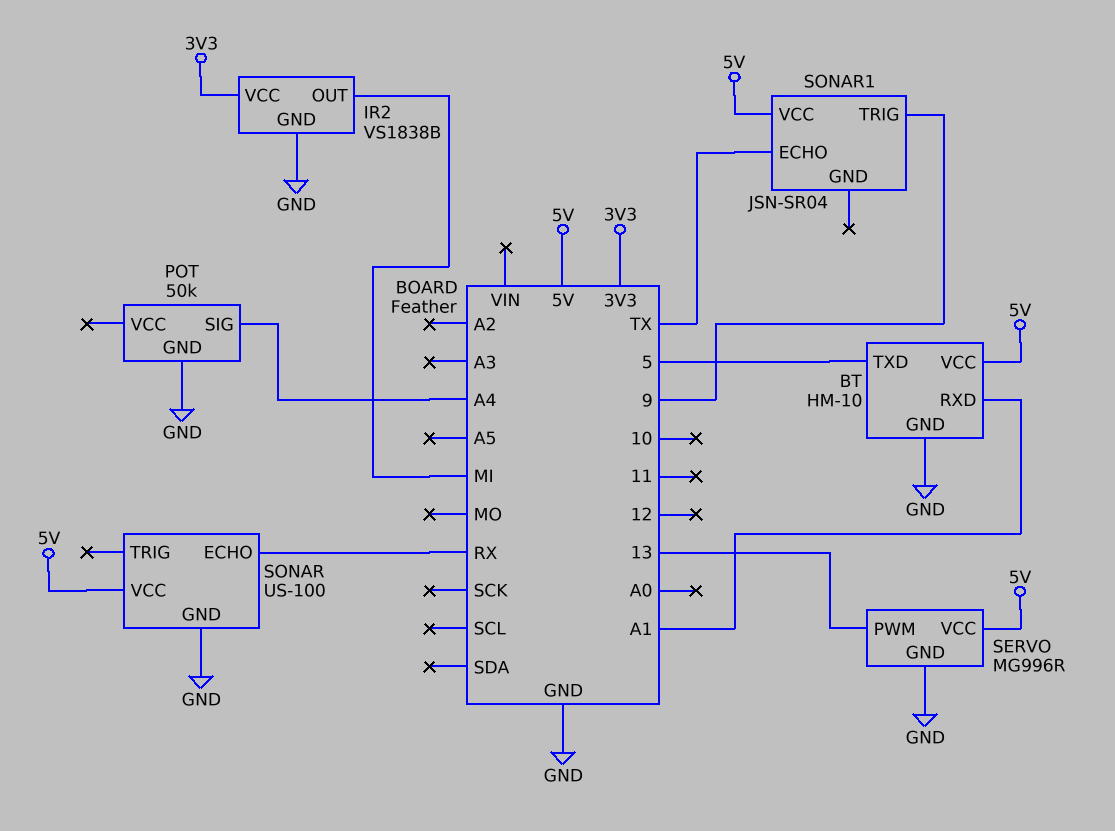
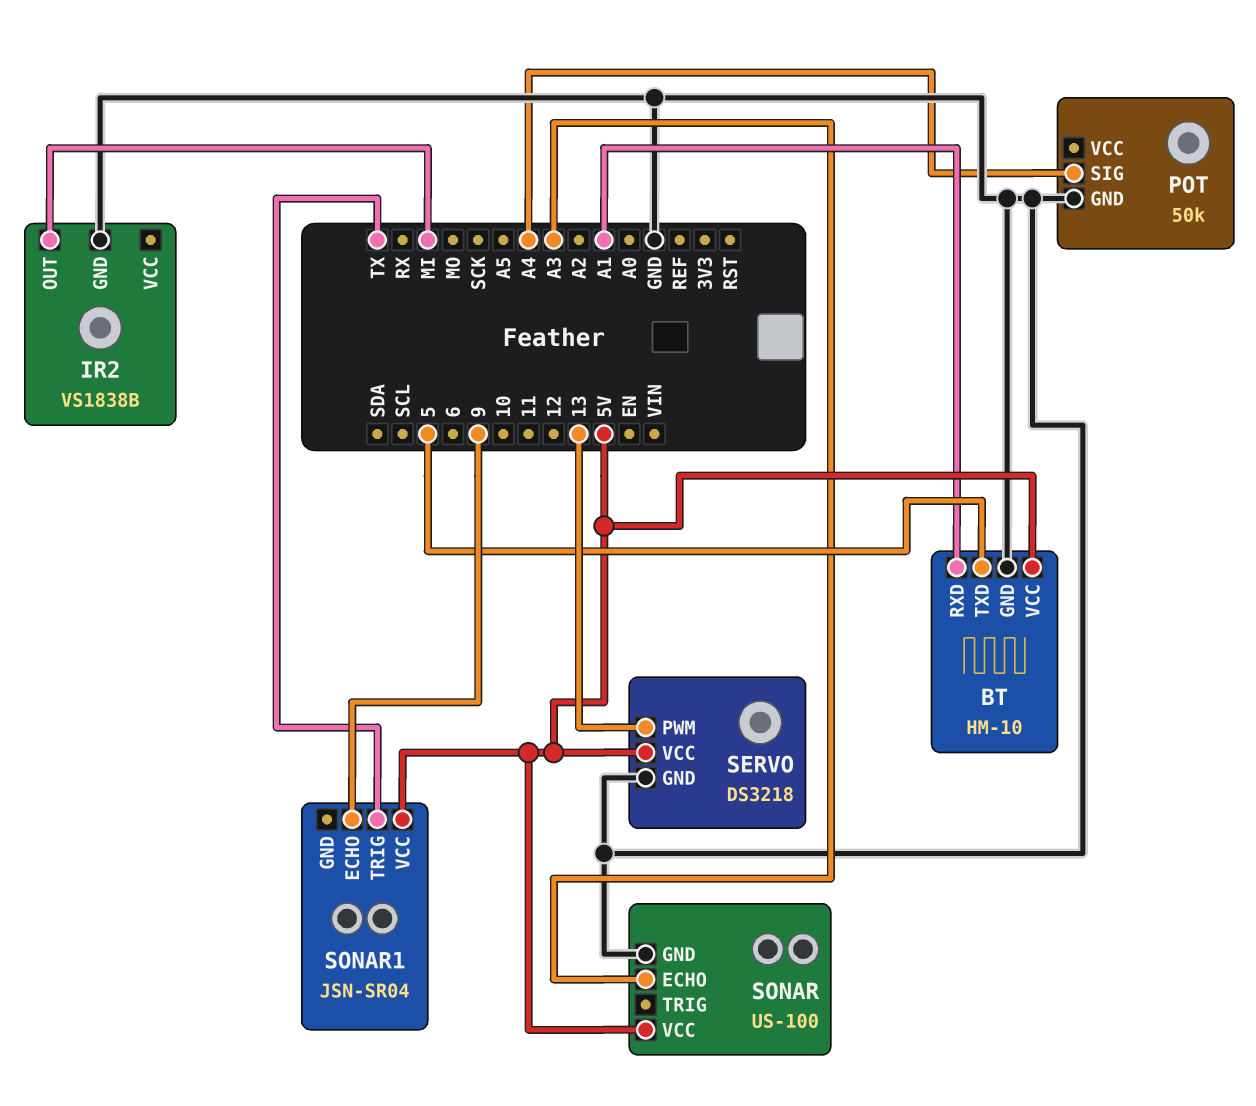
IR2 pin VCC: 3V3 -> none
SERVO: MG996R -> DS3218
SONAR pin ECHO: RX -> A3
SONAR1 pin ECHO: TX -> 9
SONAR1 pin TRIG: 9 -> TX

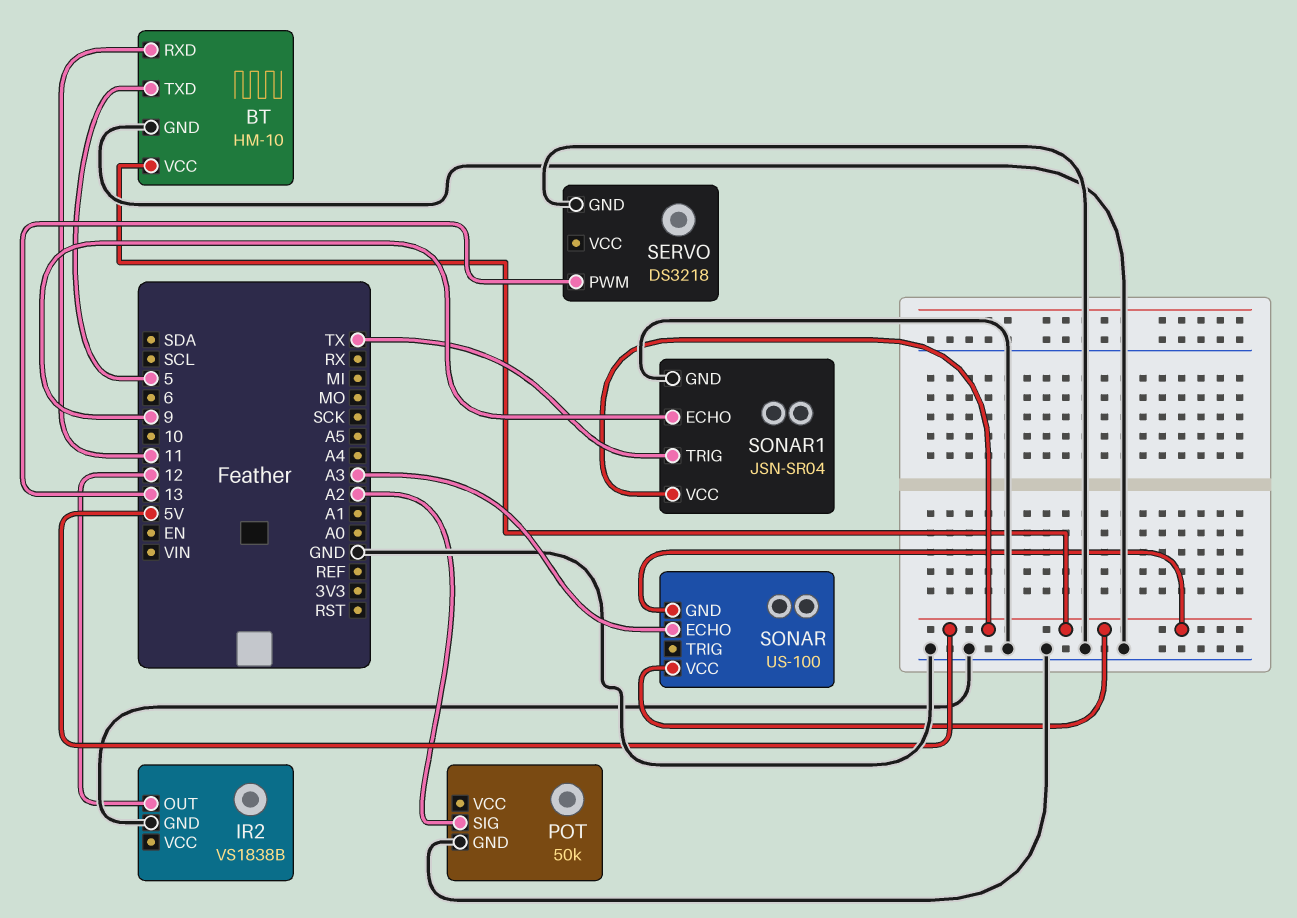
BT pin RXD: A1 -> 11
IR2 pin OUT: MI -> 12
POT pin SIG: A4 -> A2
SERVO pin VCC: 5V -> none
SONAR pin GND: GND -> 5V
SONAR1 pin GND: none -> GND

